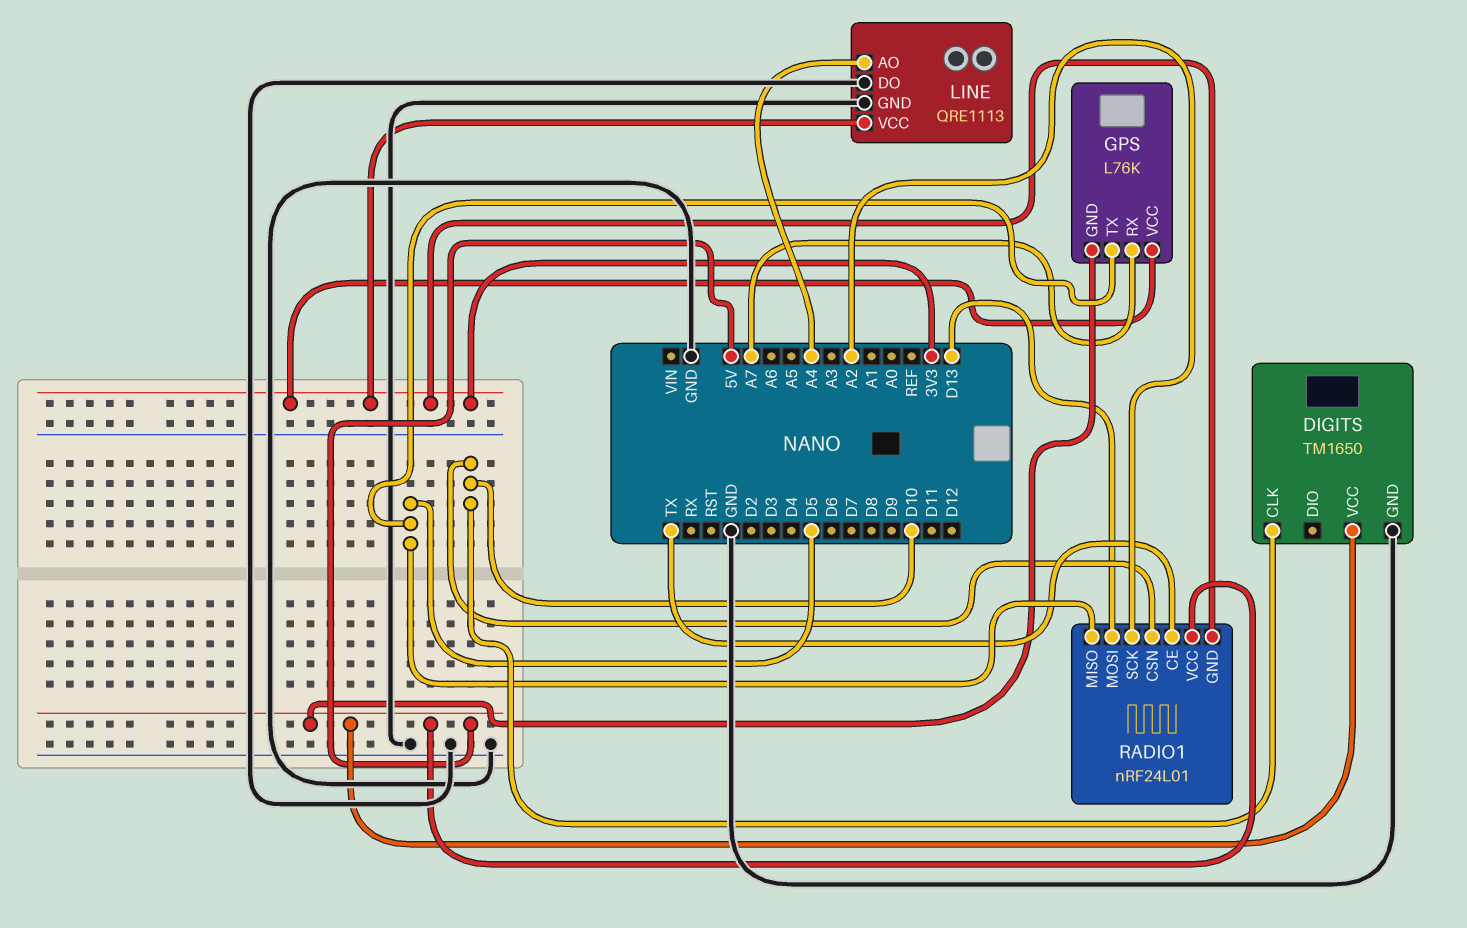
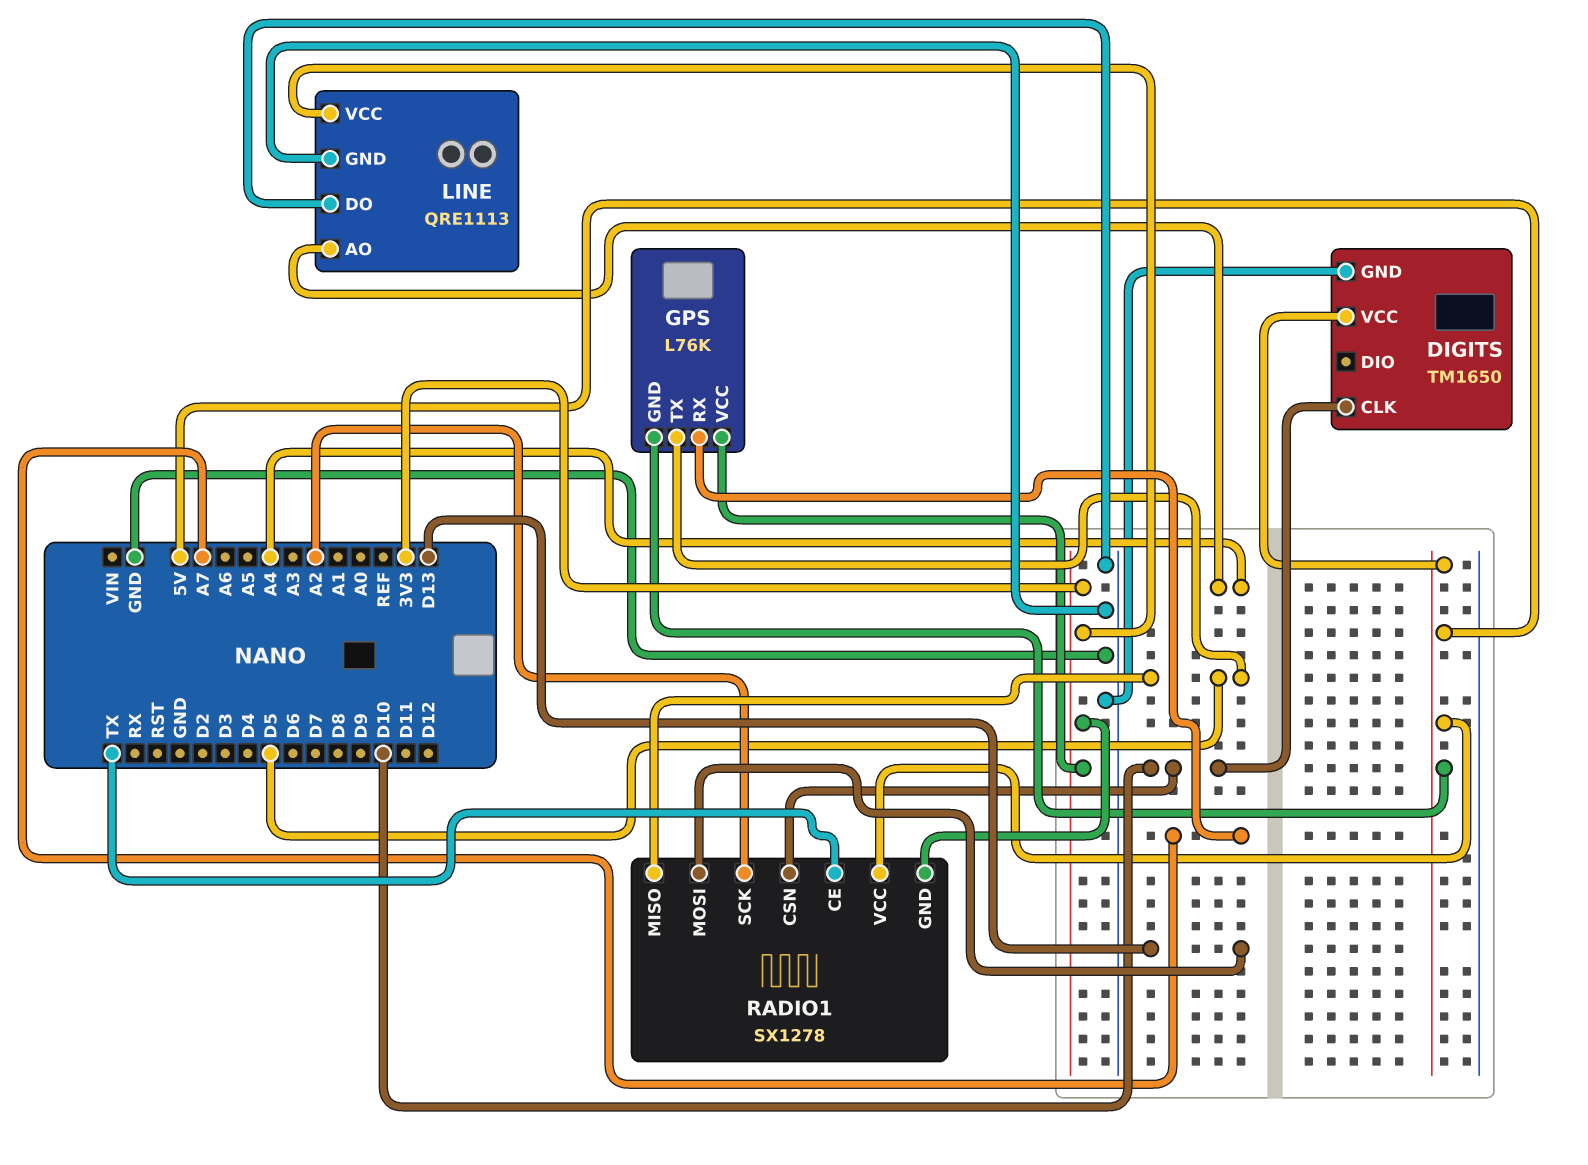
RADIO1: nRF24L01 -> SX1278

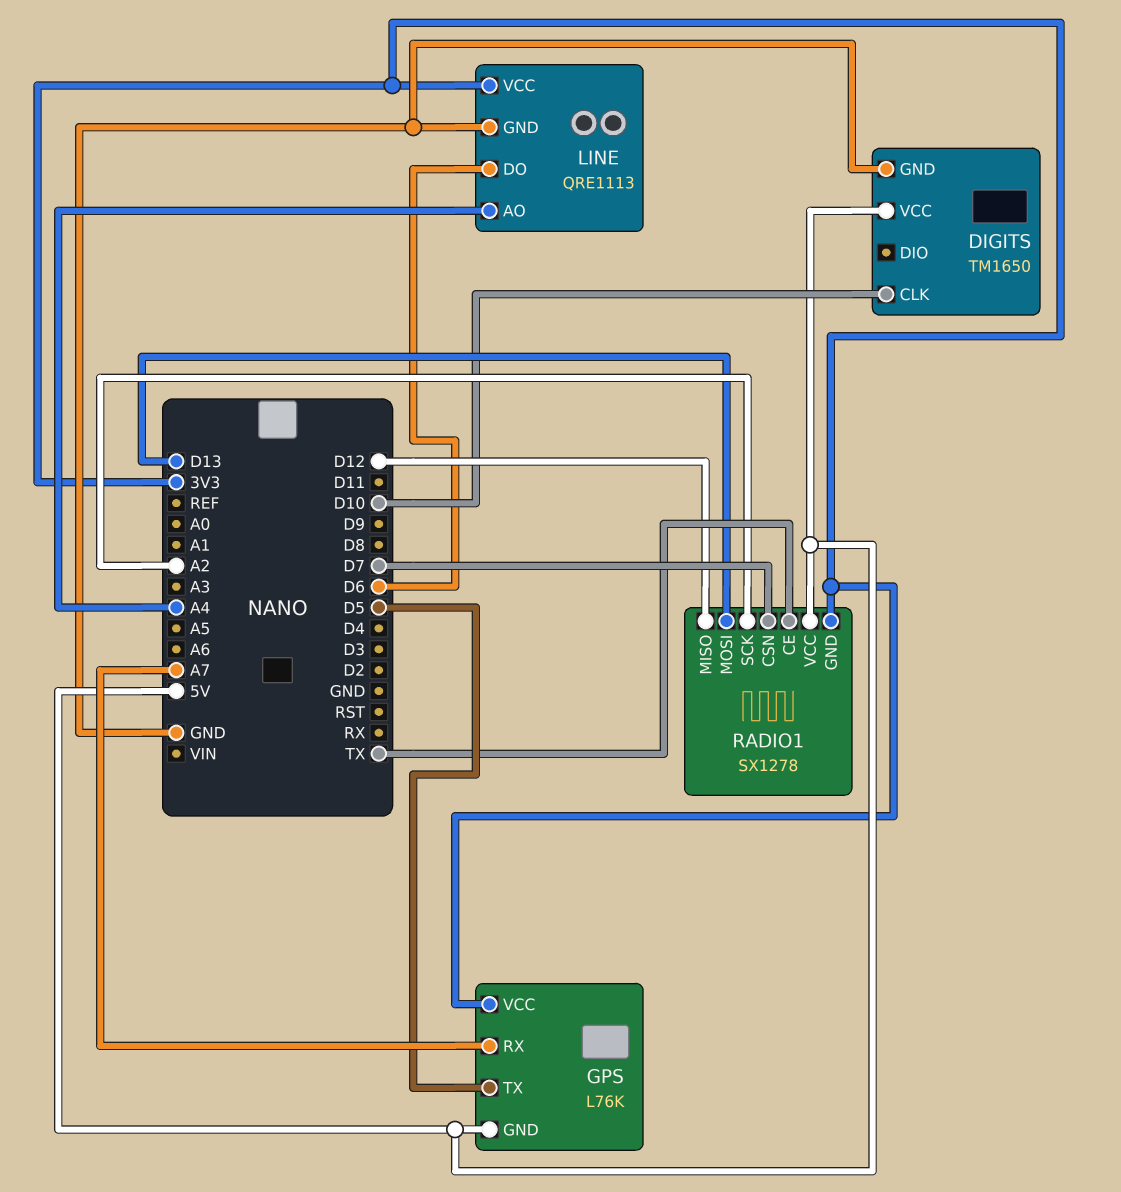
LINE pin DO: GND -> D6
RADIO1 pin CSN: D10 -> D7
RADIO1 pin MISO: D5 -> D12

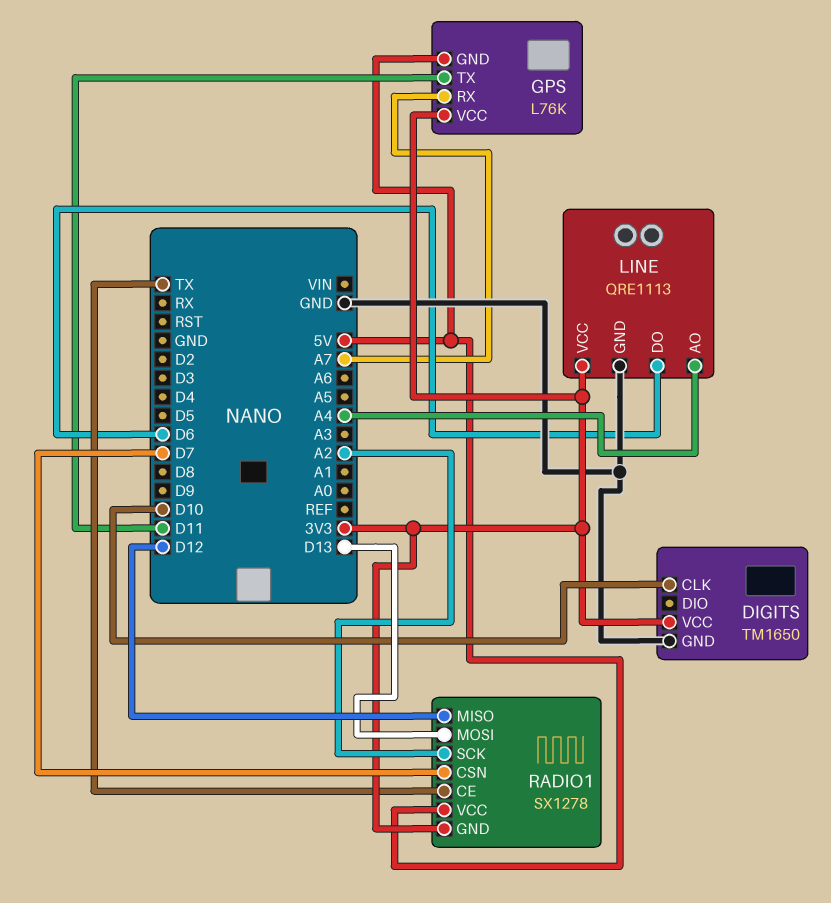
DIGITS pin VCC: 5V -> 3V3
GPS pin TX: D5 -> D11

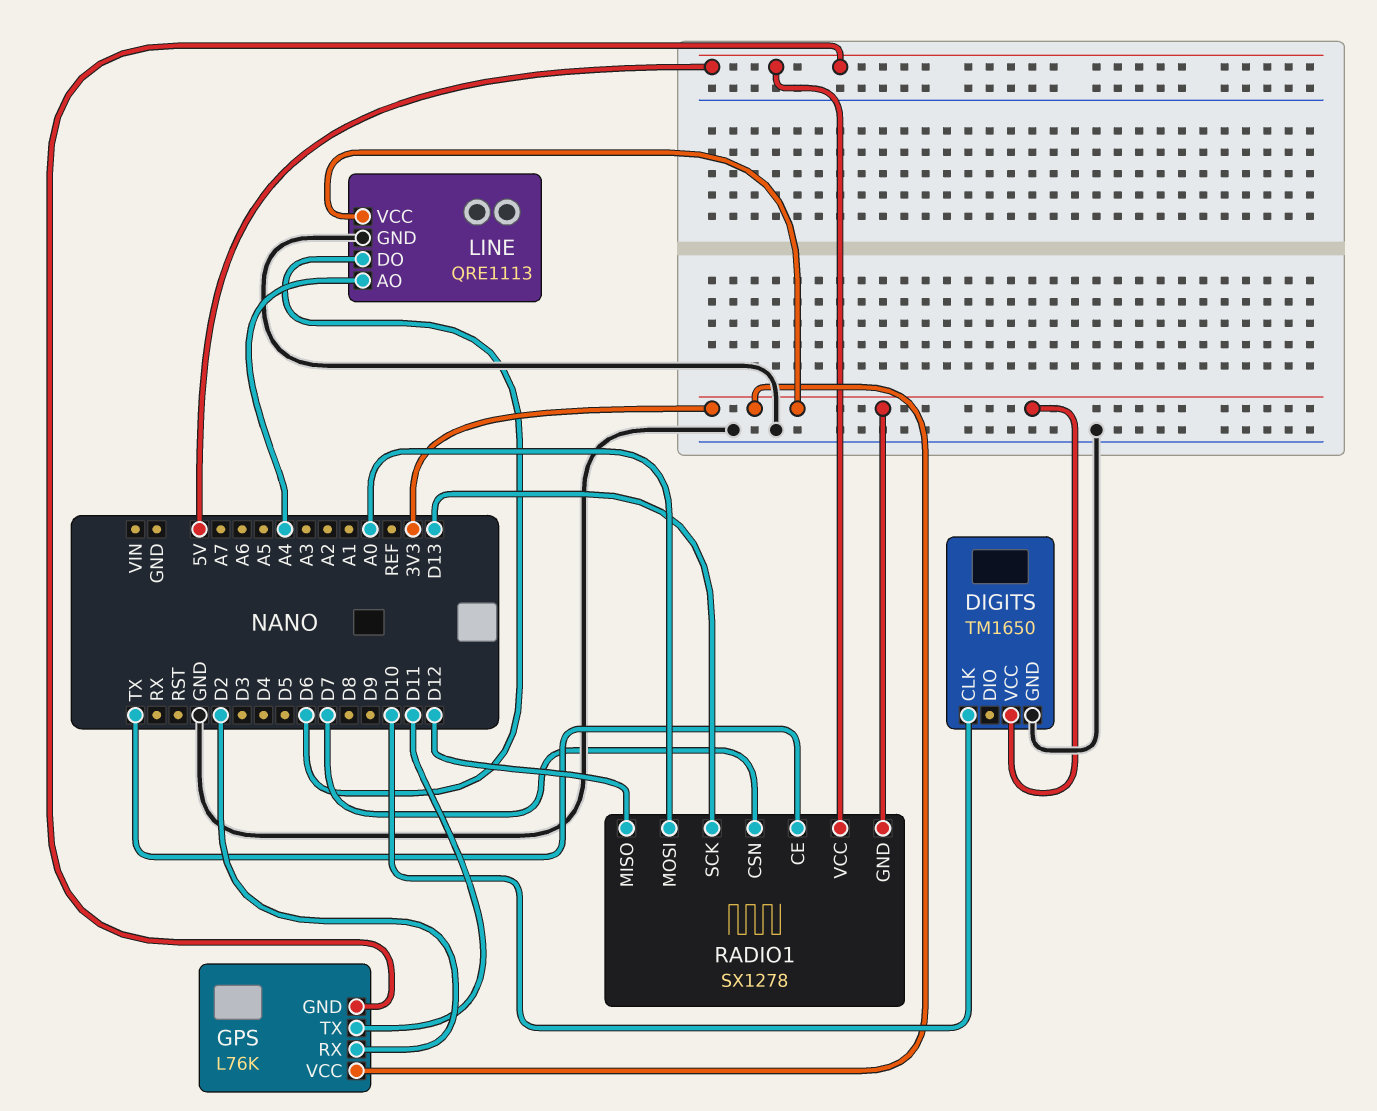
GPS pin RX: A7 -> D2
RADIO1 pin MOSI: D13 -> A0
RADIO1 pin SCK: A2 -> D13

